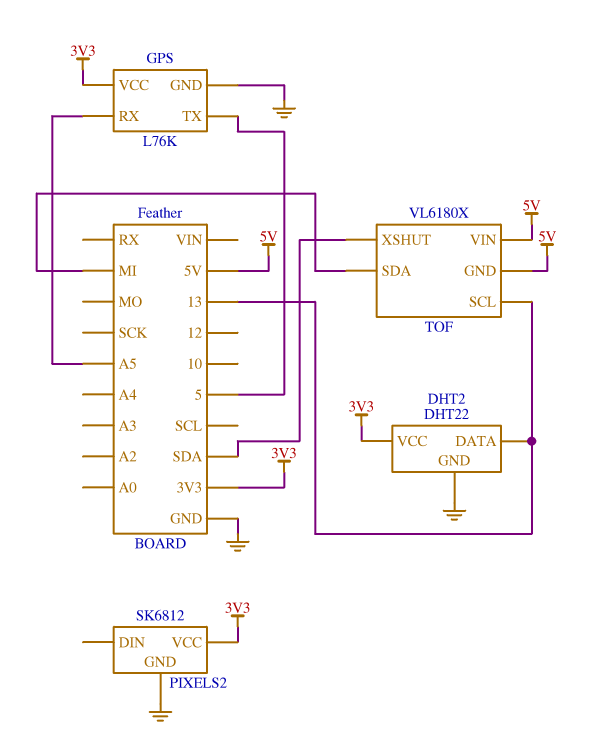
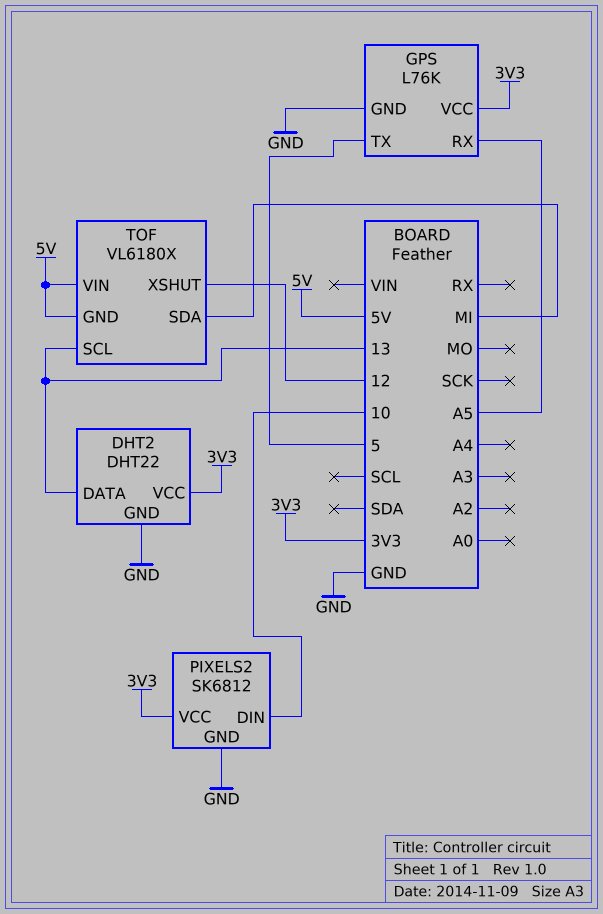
PIXELS2 pin DIN: none -> 10
TOF pin XSHUT: SDA -> 12

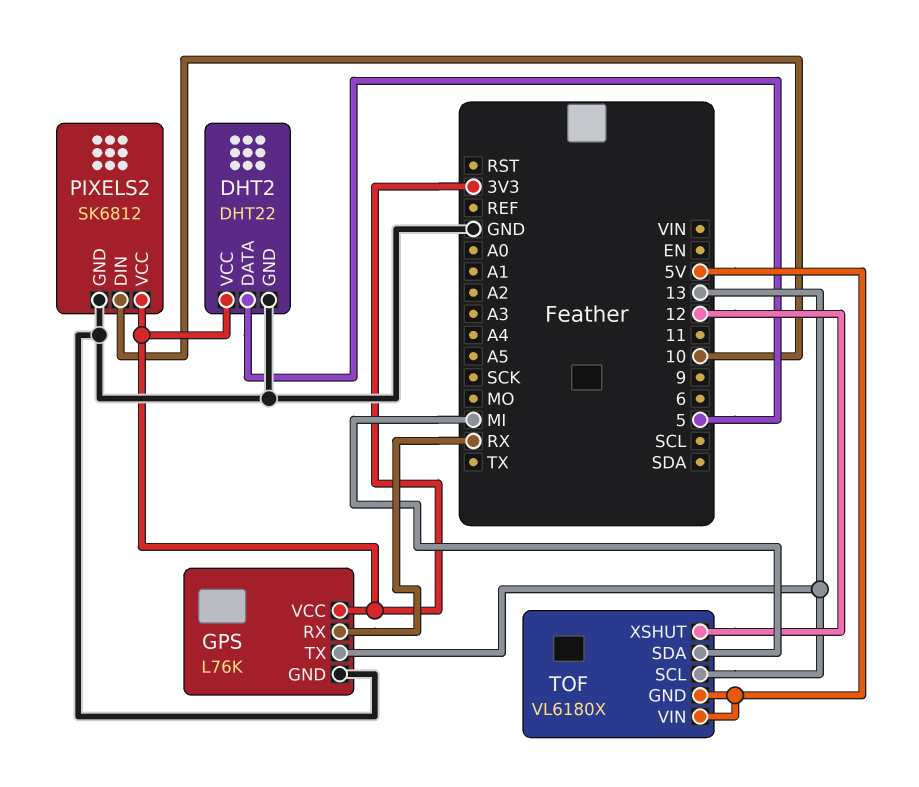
DHT2 pin DATA: 13 -> 5
GPS pin RX: A5 -> RX
GPS pin TX: 5 -> 13

